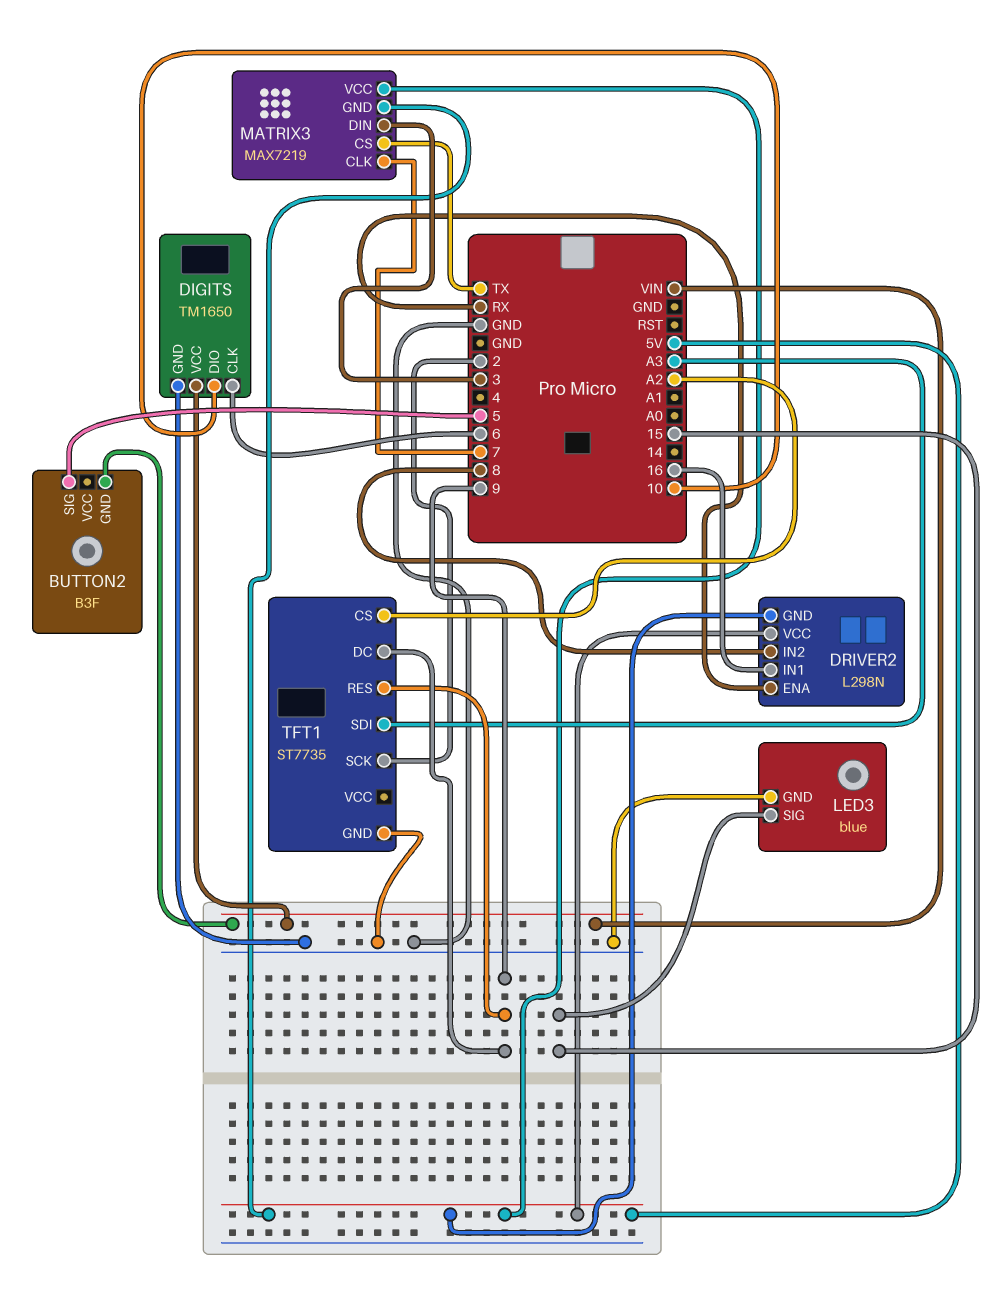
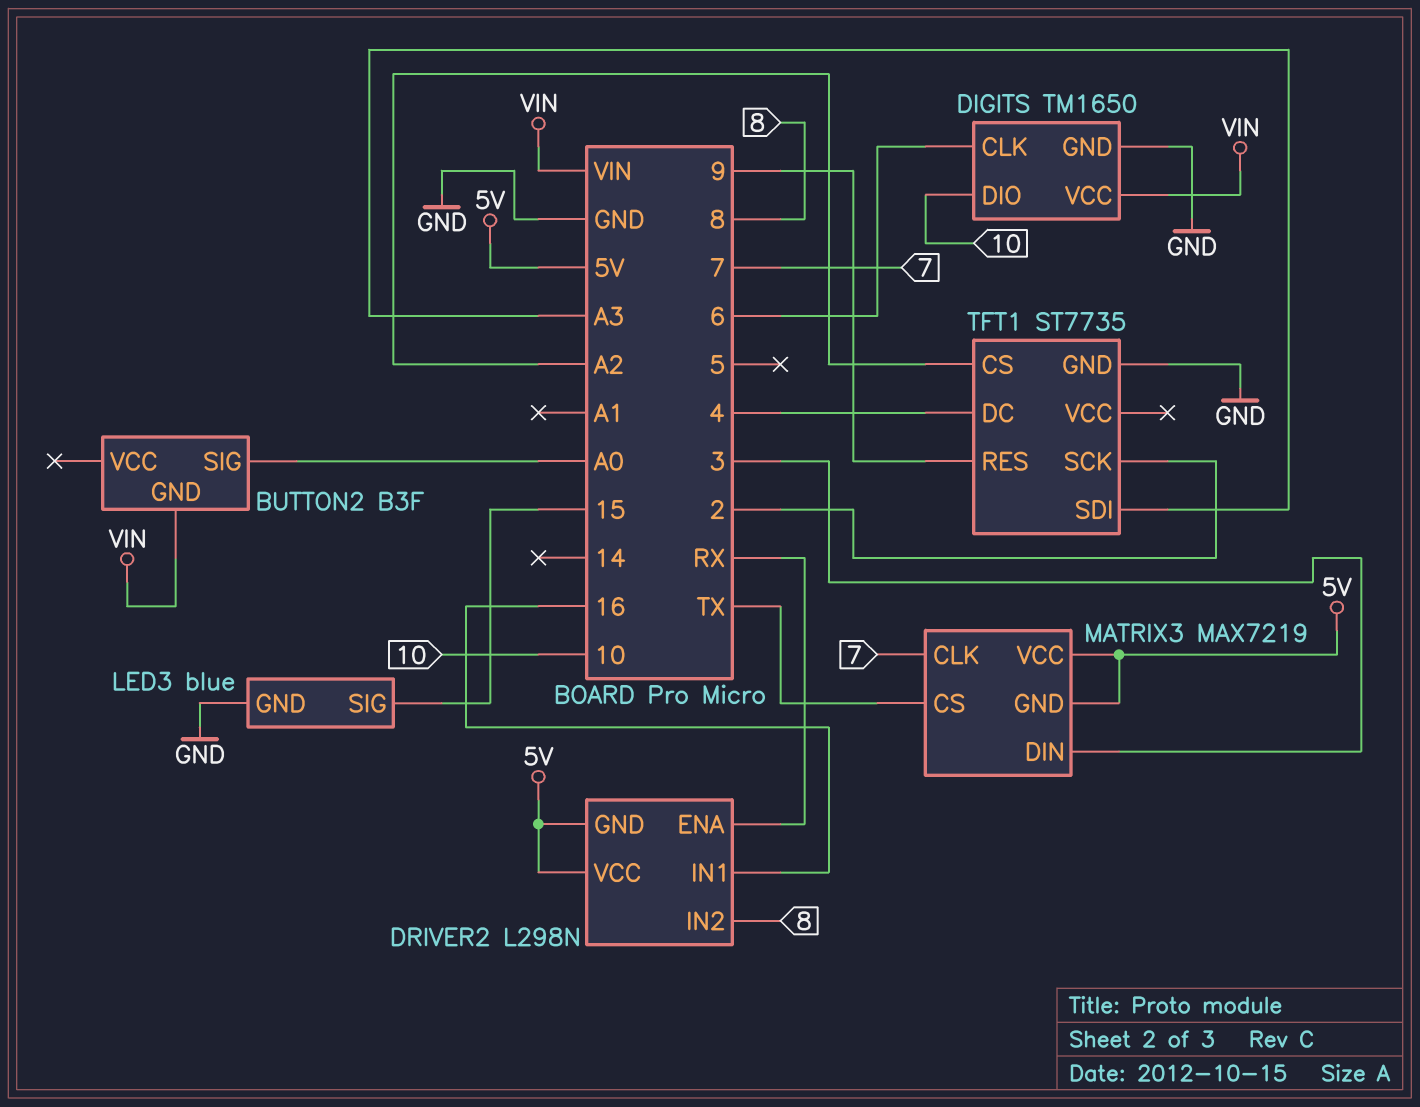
BUTTON2 pin SIG: 5 -> A0
TFT1 pin DC: 9 -> 4

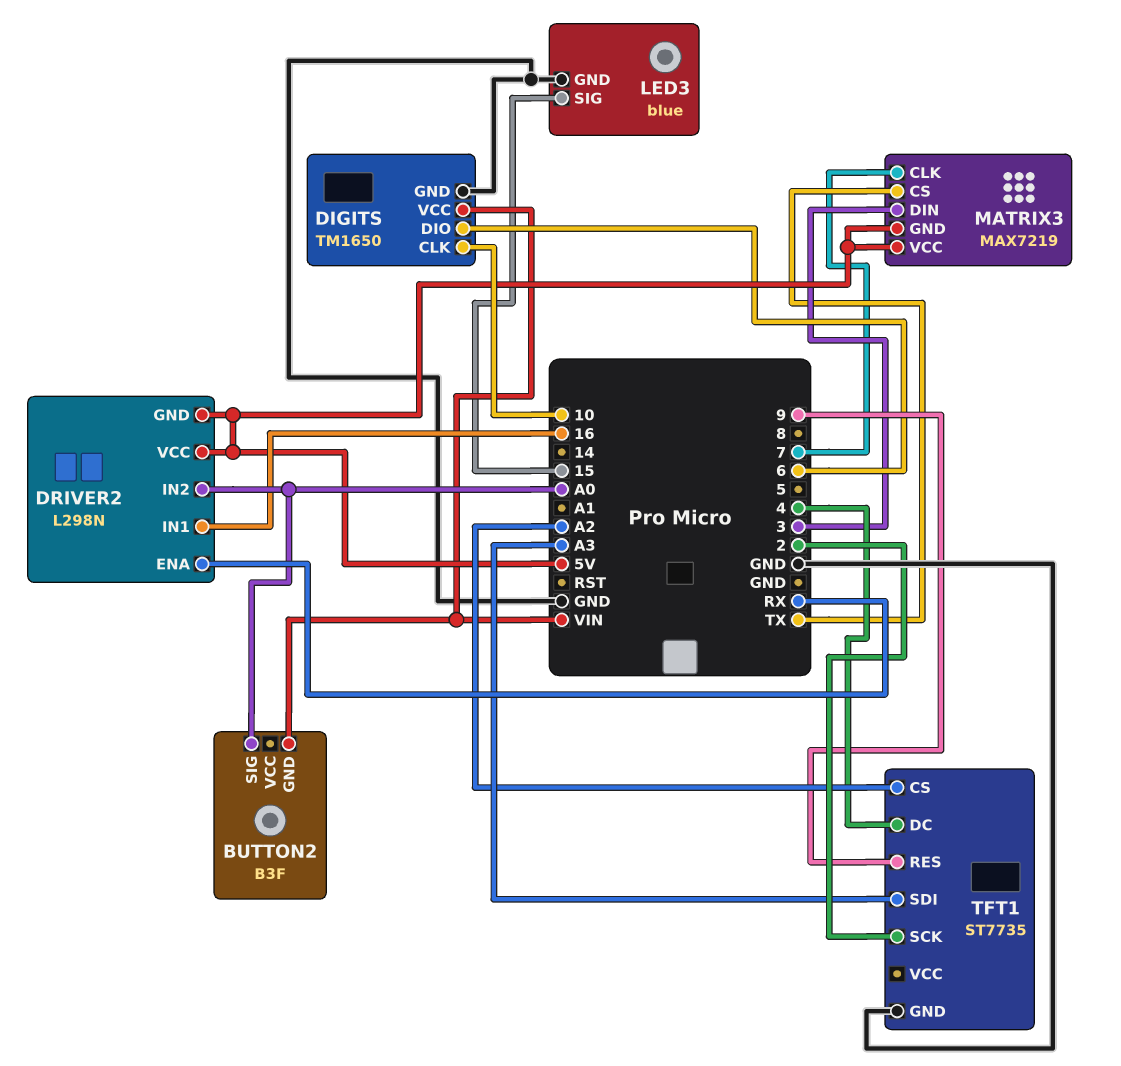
DIGITS pin CLK: 6 -> 10
DIGITS pin DIO: 10 -> 6
DRIVER2 pin IN2: 8 -> A0

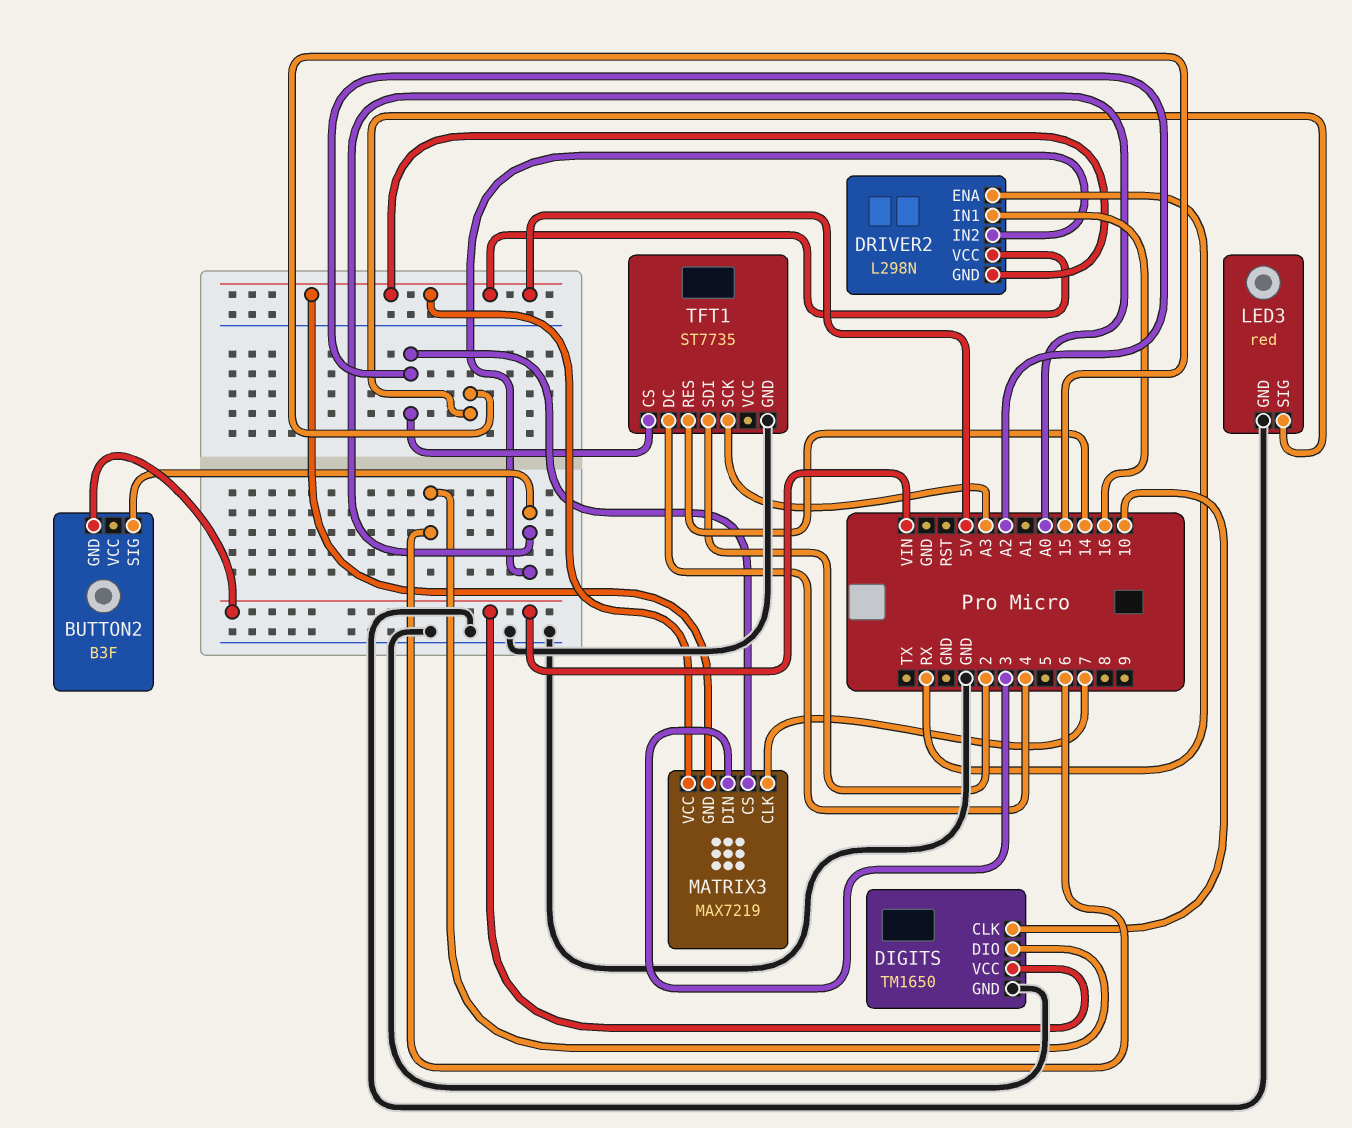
LED3: blue -> red
MATRIX3 pin CS: TX -> A2
TFT1 pin RES: 9 -> 14
TFT1 pin SCK: 2 -> A3
TFT1 pin SDI: A3 -> 2

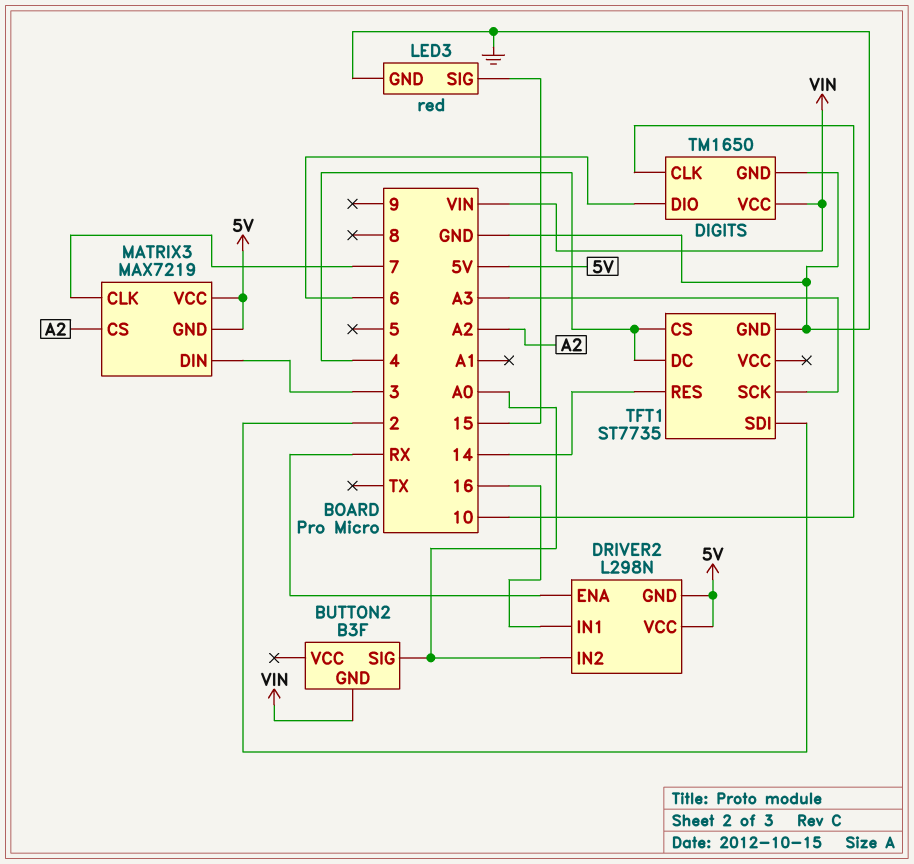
TFT1 pin CS: A2 -> 4

